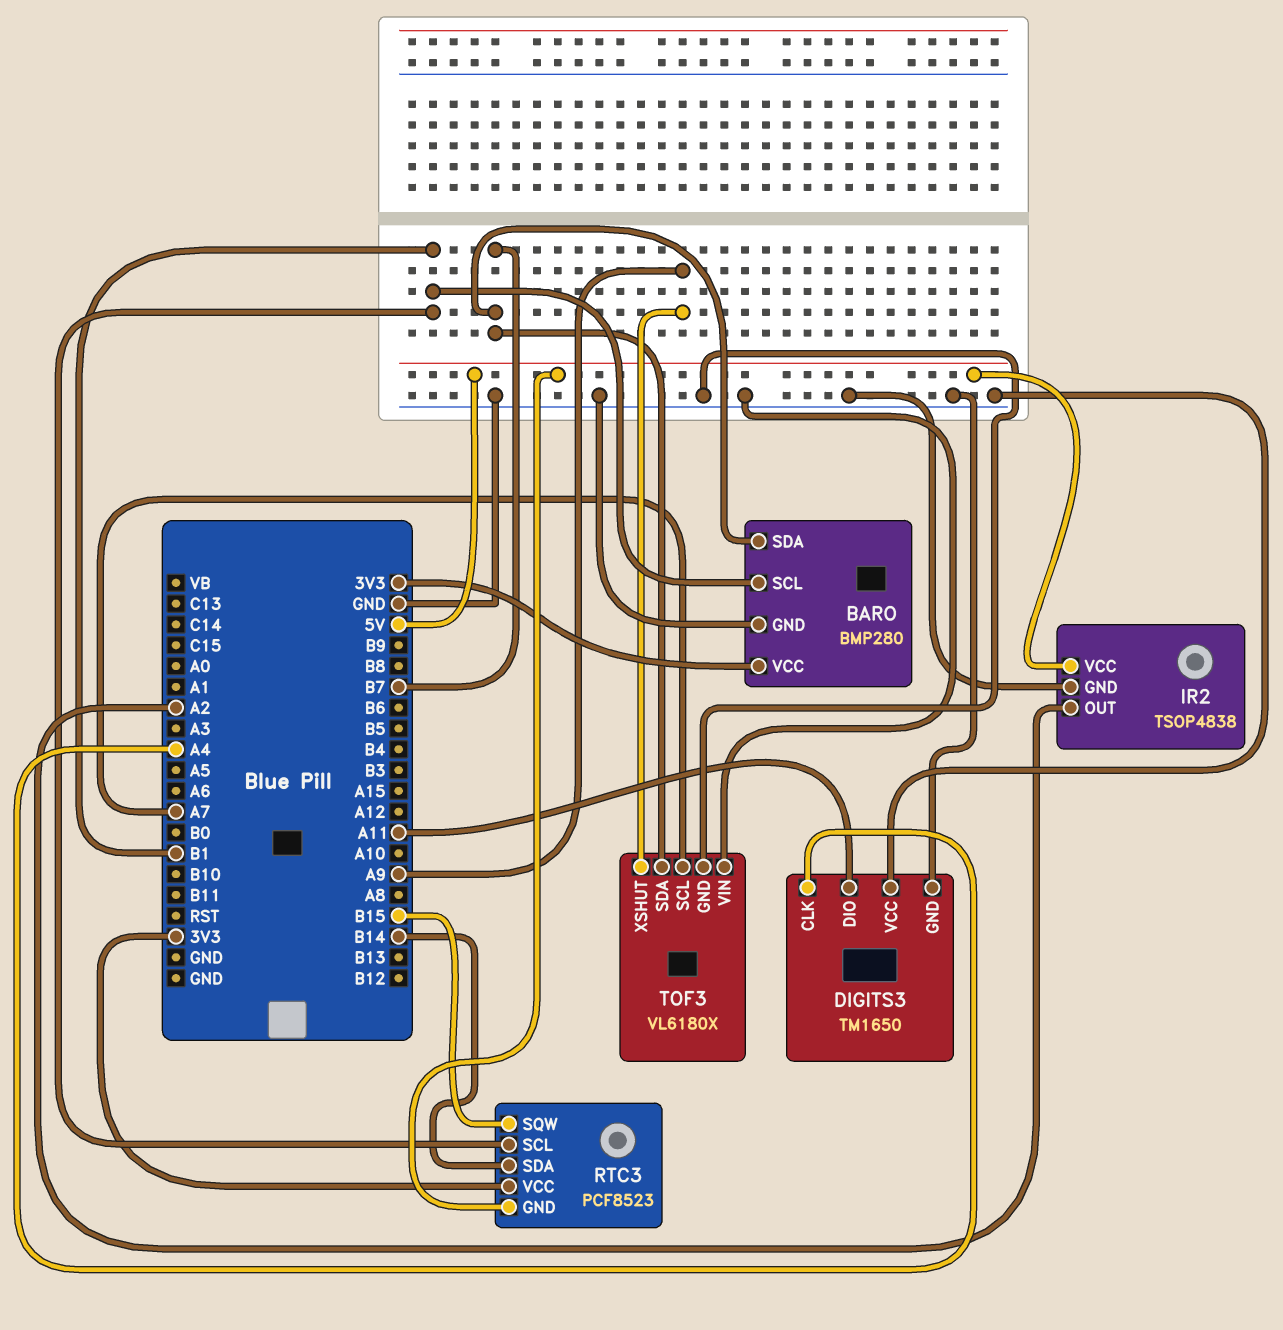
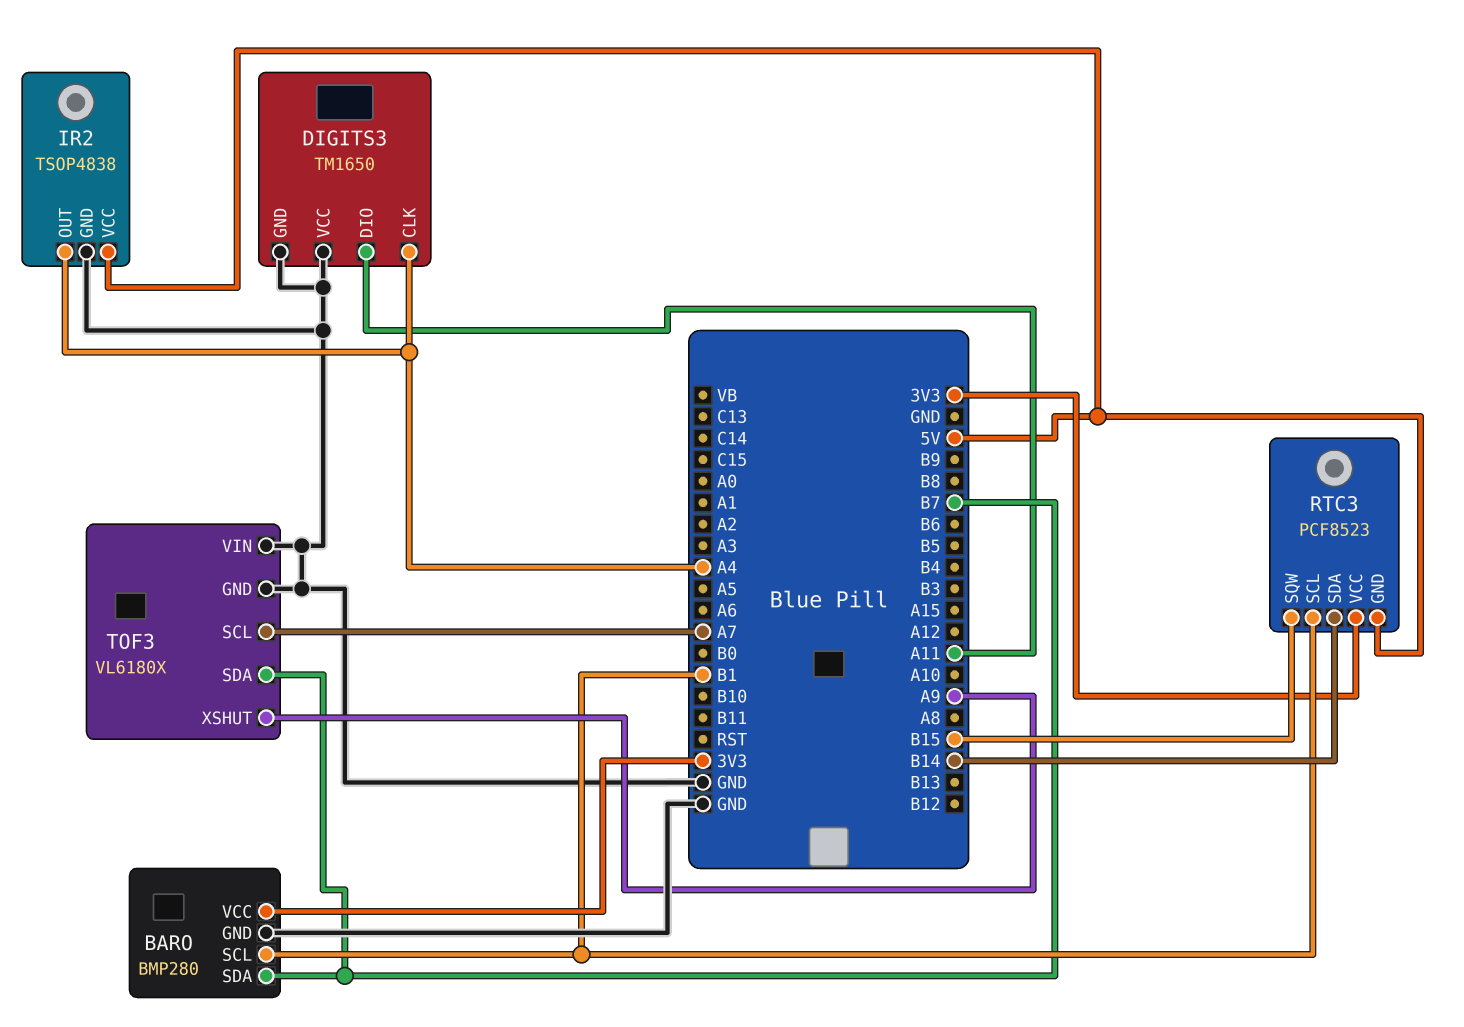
IR2 pin OUT: A2 -> A4

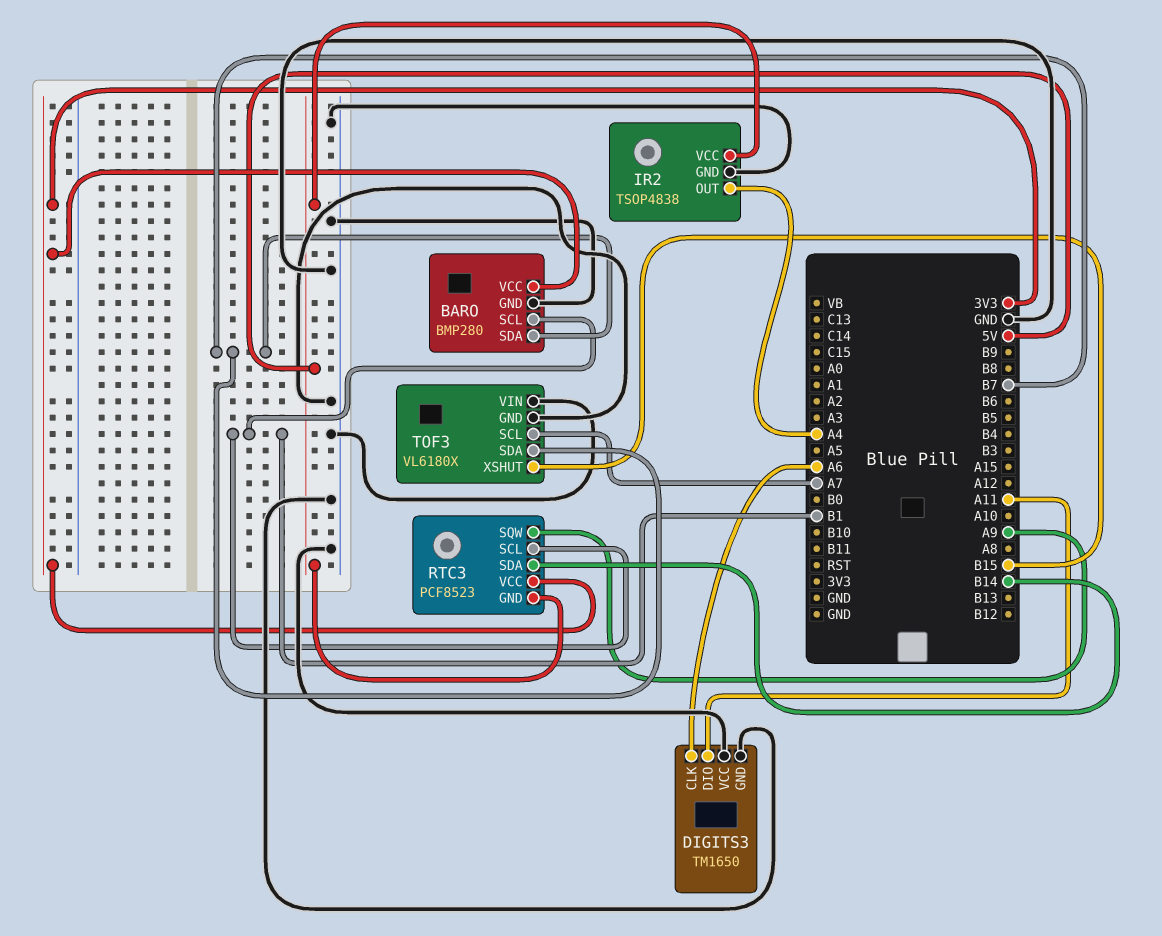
DIGITS3 pin CLK: A4 -> A6
RTC3 pin SQW: B15 -> A9
TOF3 pin XSHUT: A9 -> B15

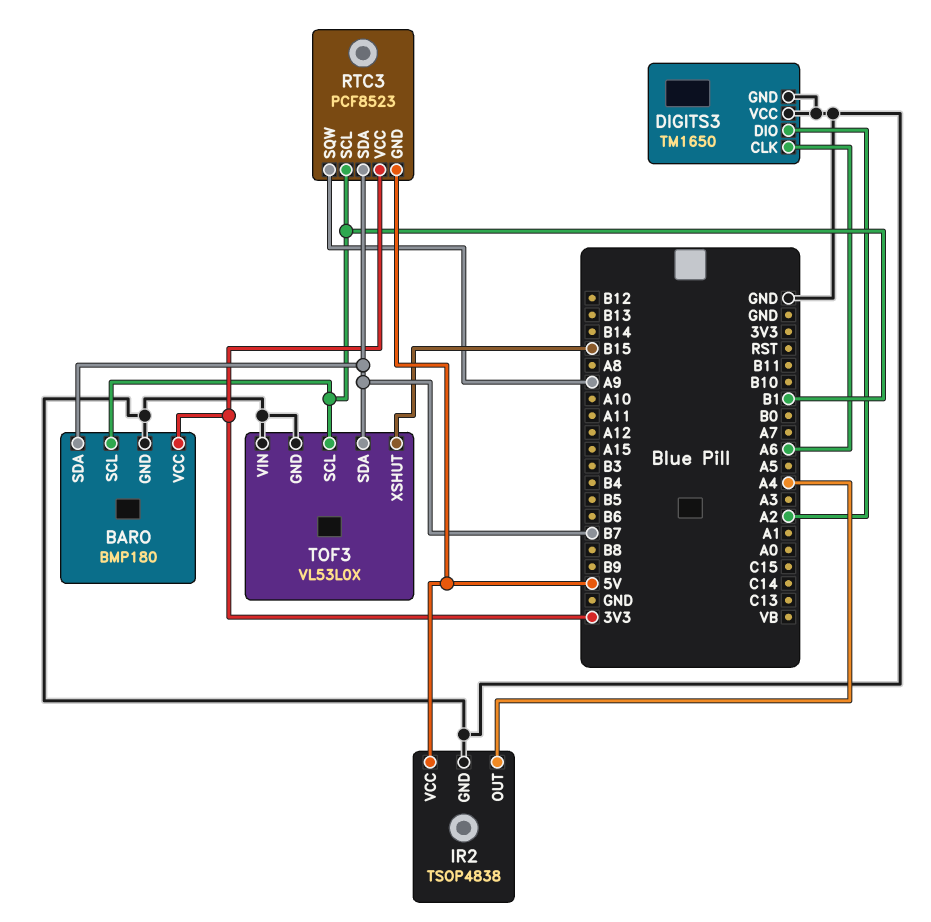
BARO: BMP280 -> BMP180
DIGITS3 pin DIO: A11 -> A2
RTC3 pin SDA: B14 -> B7
TOF3: VL6180X -> VL53L0X
TOF3 pin SCL: A7 -> B1

